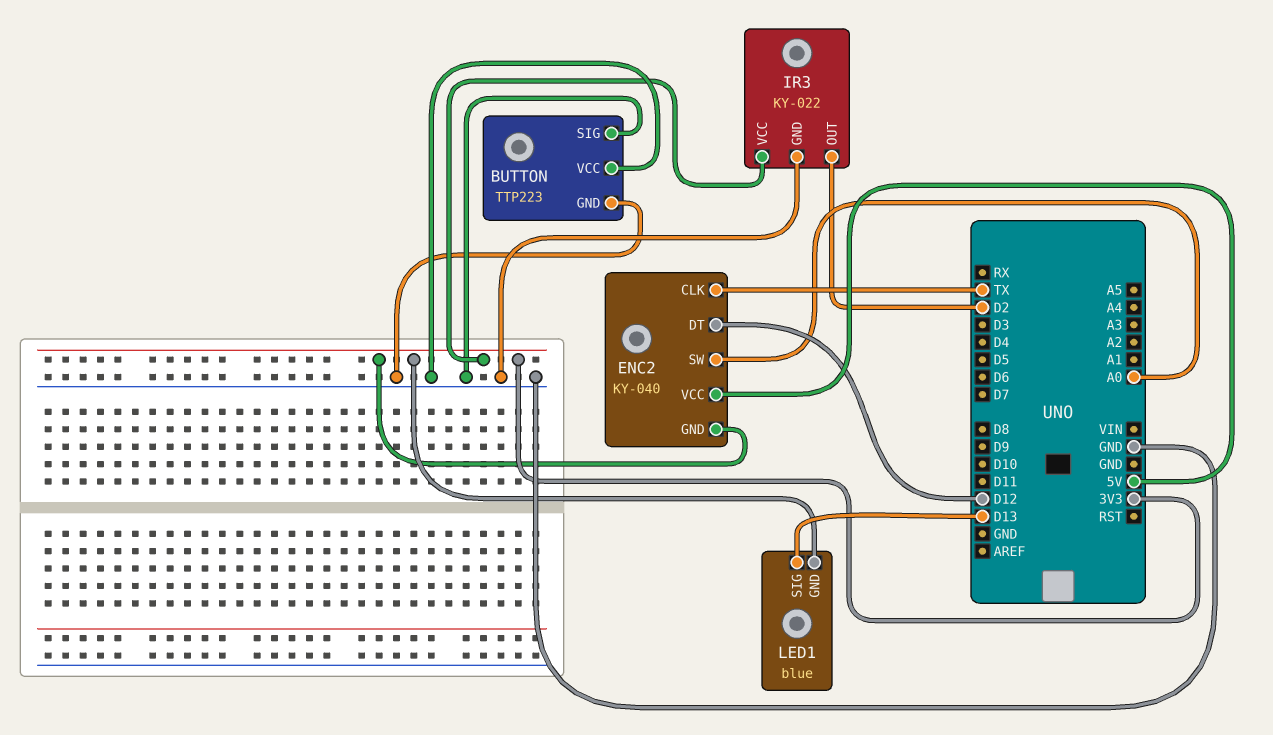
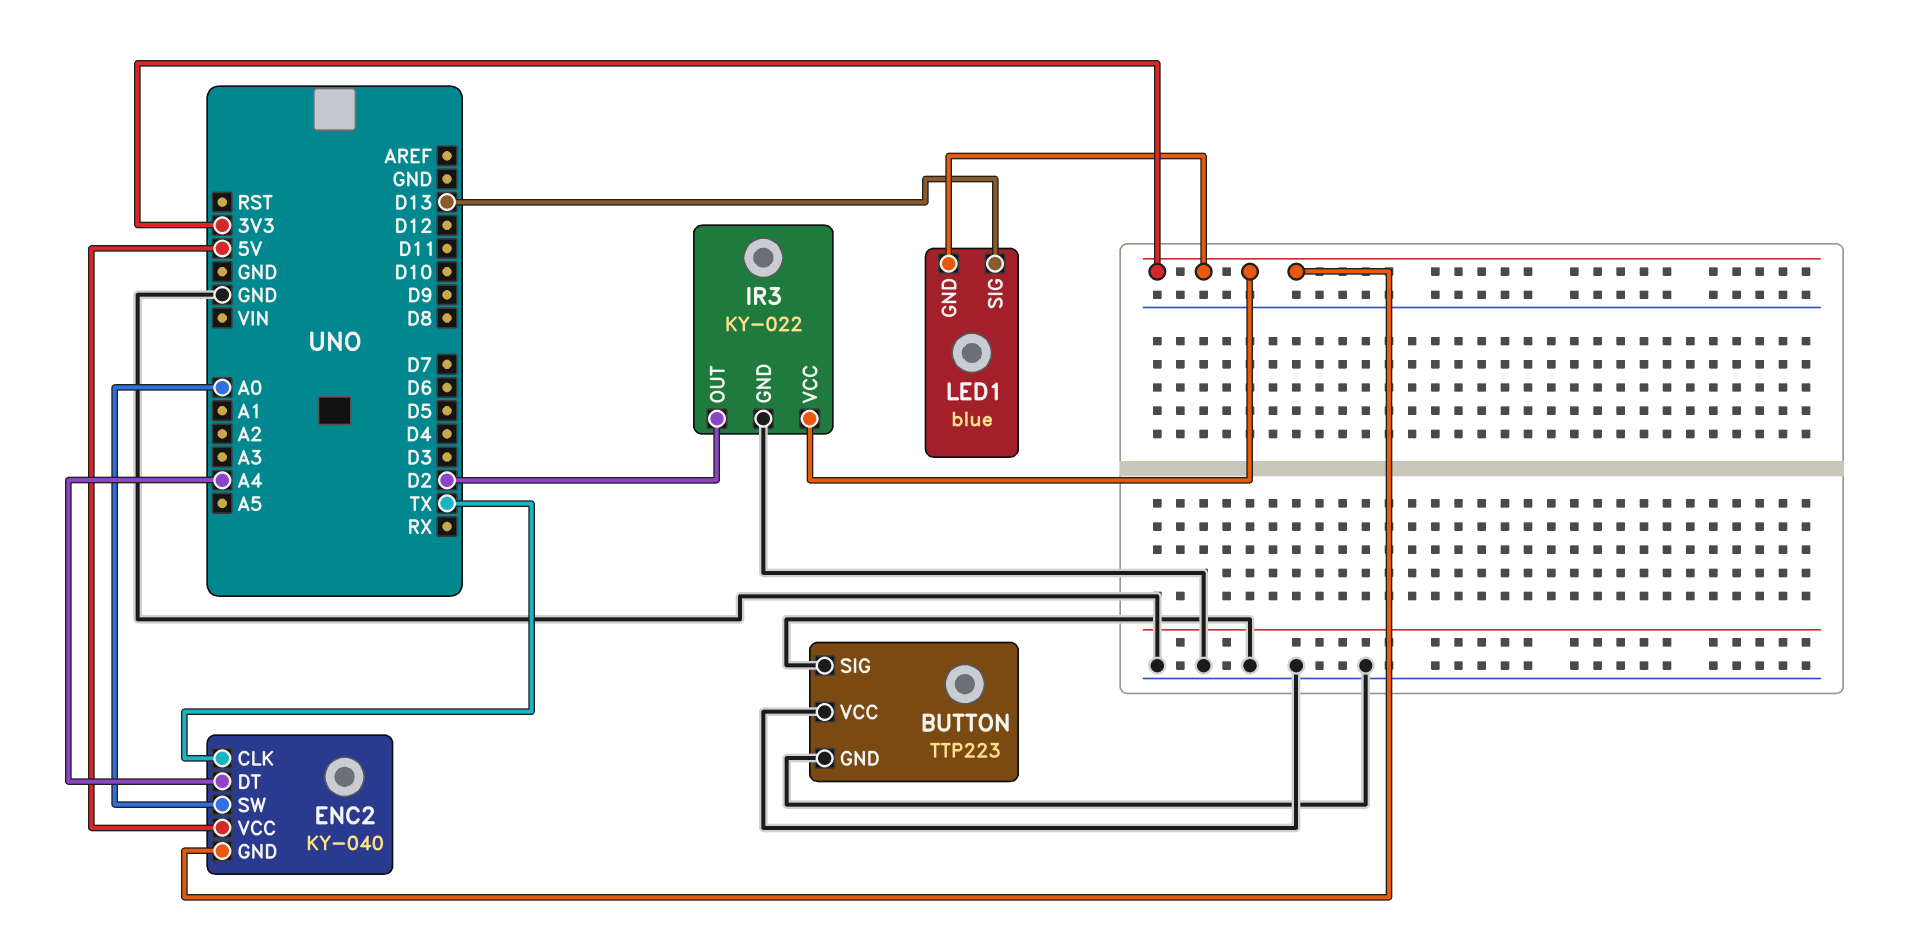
ENC2 pin DT: D12 -> A4

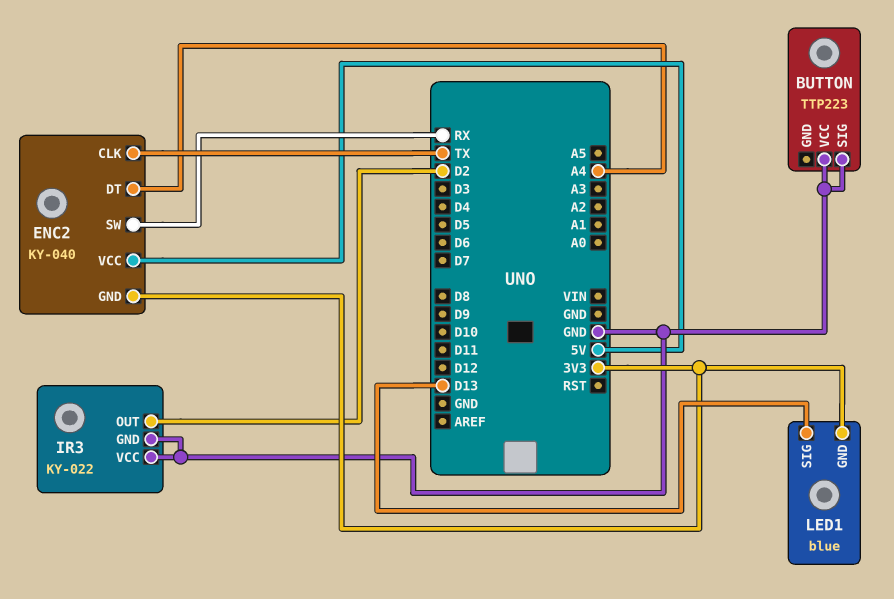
BUTTON pin GND: GND -> none
ENC2 pin SW: A0 -> RX
IR3 pin VCC: 3V3 -> GND

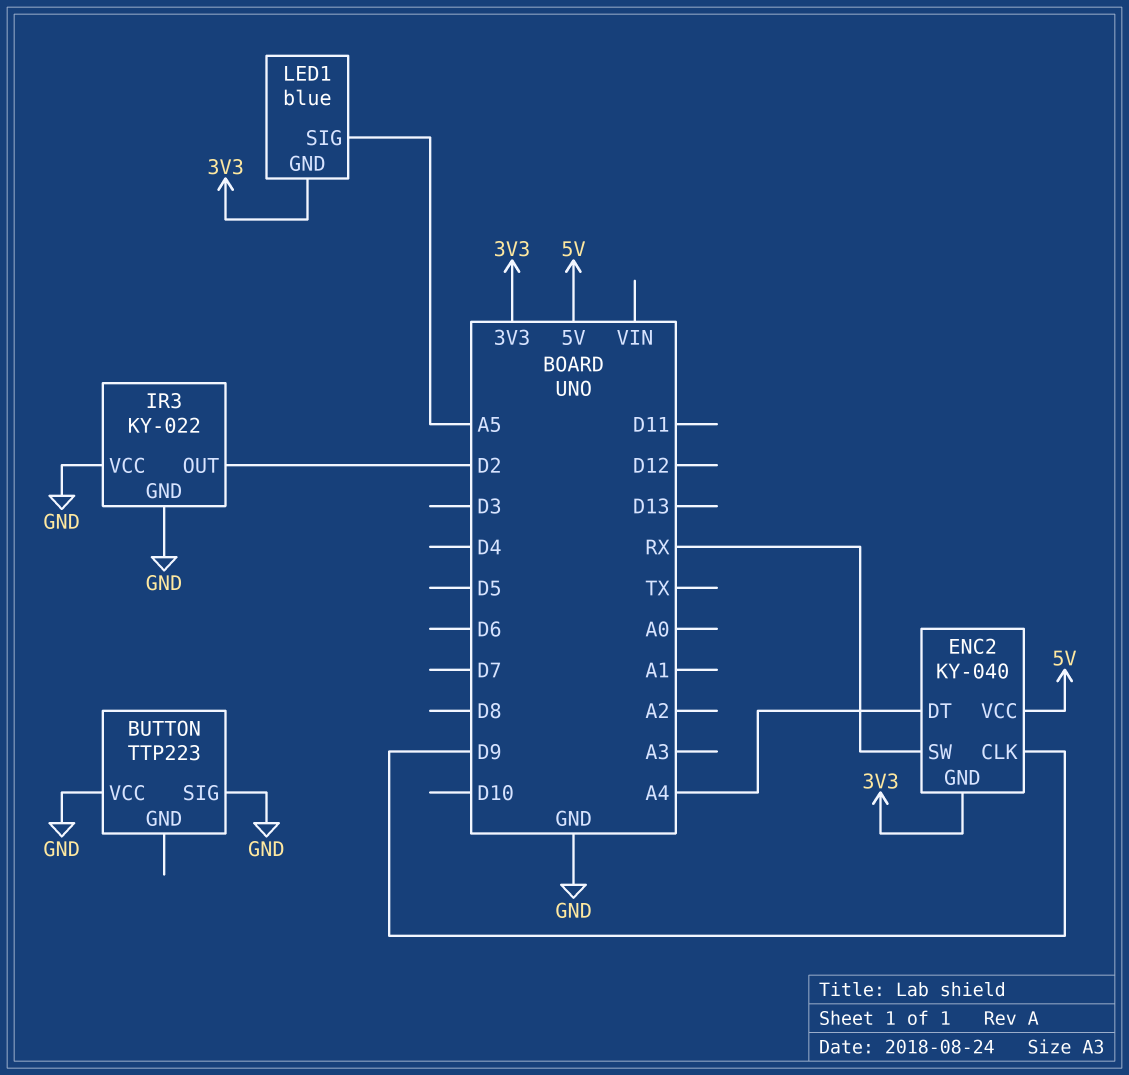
ENC2 pin CLK: TX -> D9
LED1 pin SIG: D13 -> A5

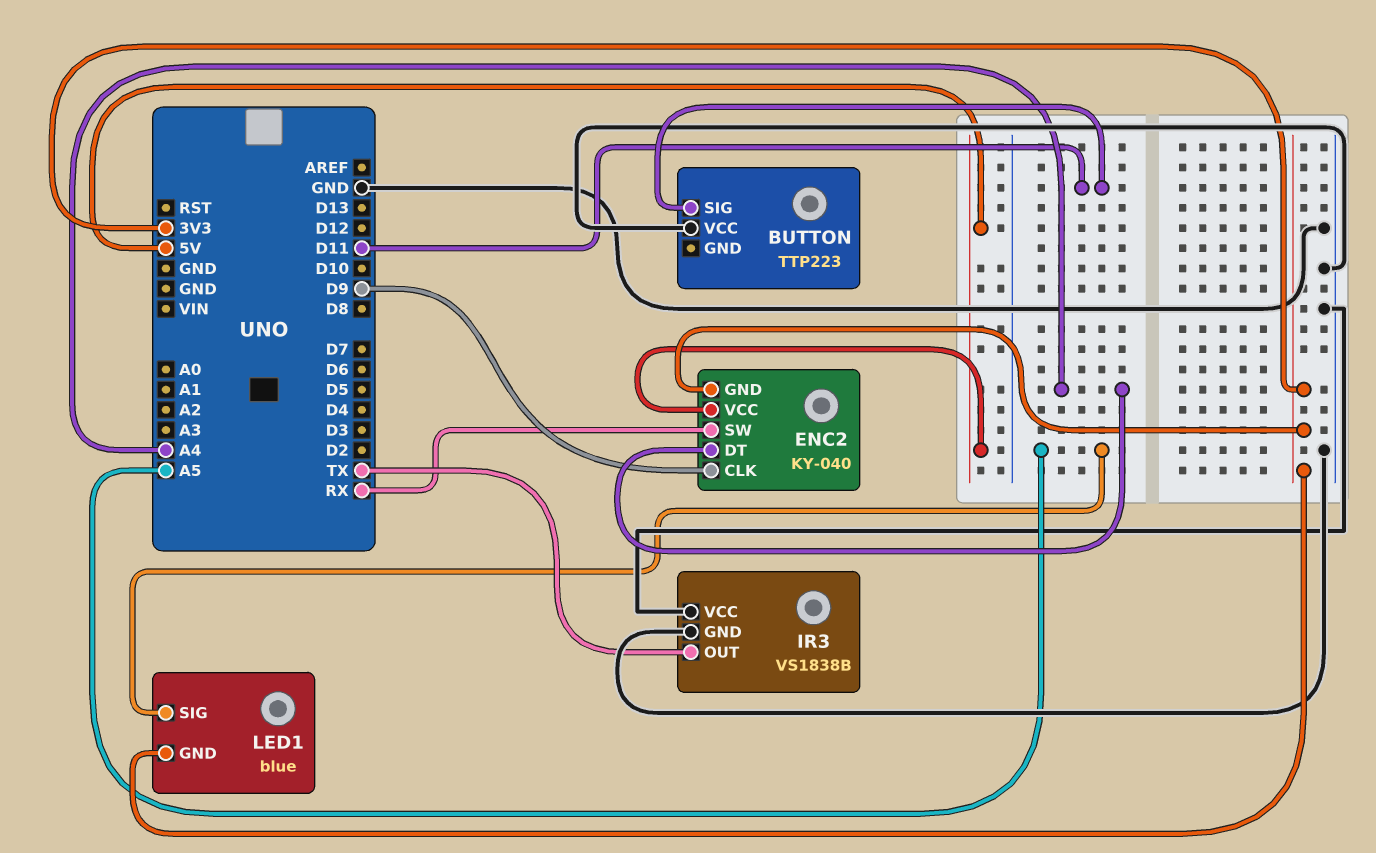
BUTTON pin SIG: GND -> D11
IR3: KY-022 -> VS1838B
IR3 pin OUT: D2 -> TX

